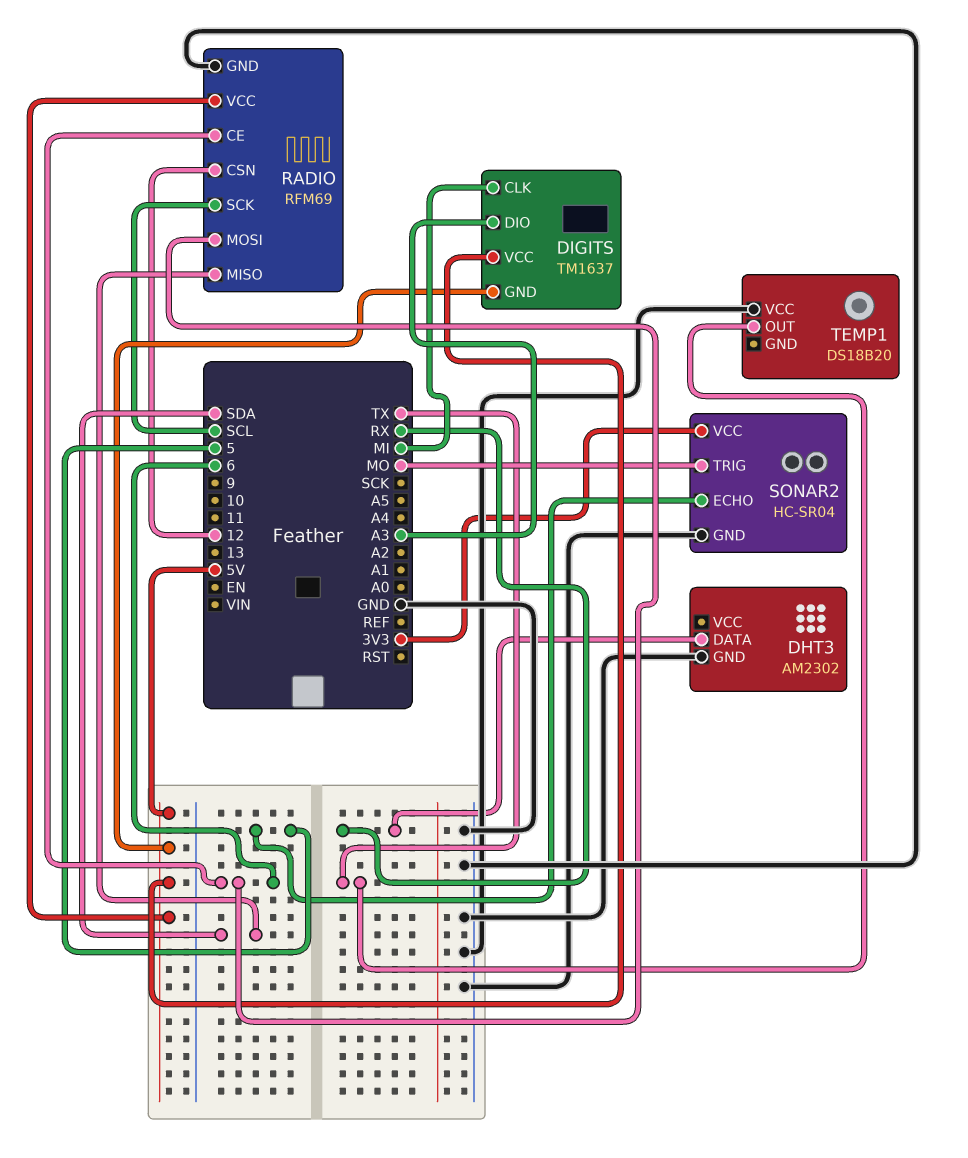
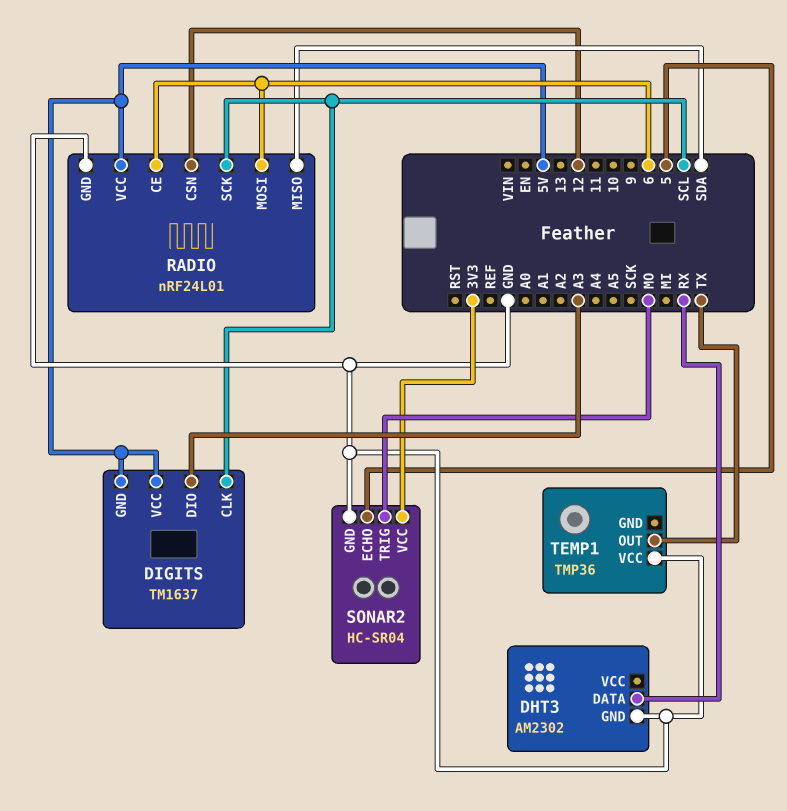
DIGITS pin CLK: MI -> SCL
RADIO: RFM69 -> nRF24L01
TEMP1: DS18B20 -> TMP36

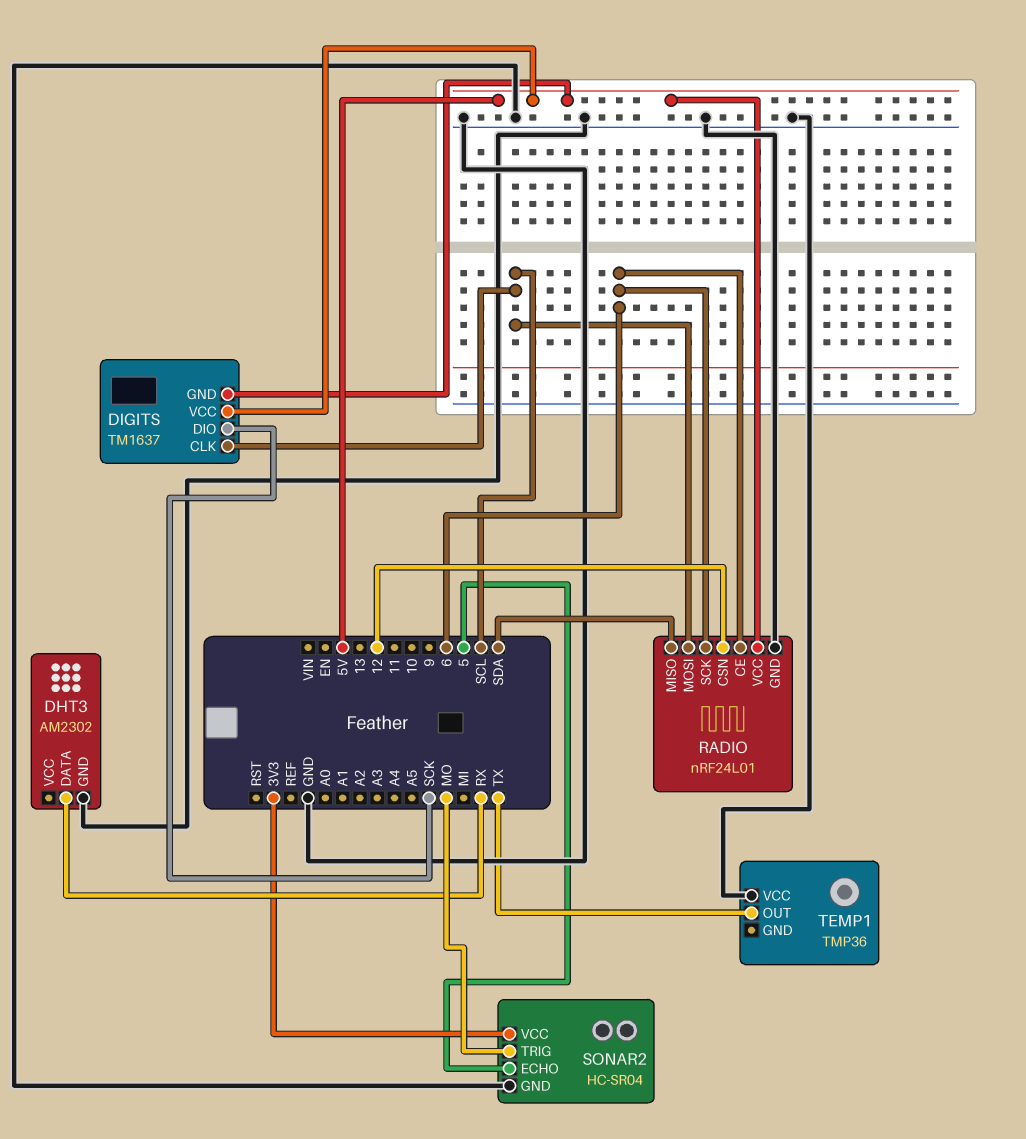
DIGITS pin DIO: A3 -> SCK
RADIO pin MOSI: 6 -> SCL
RADIO pin SCK: SCL -> 6

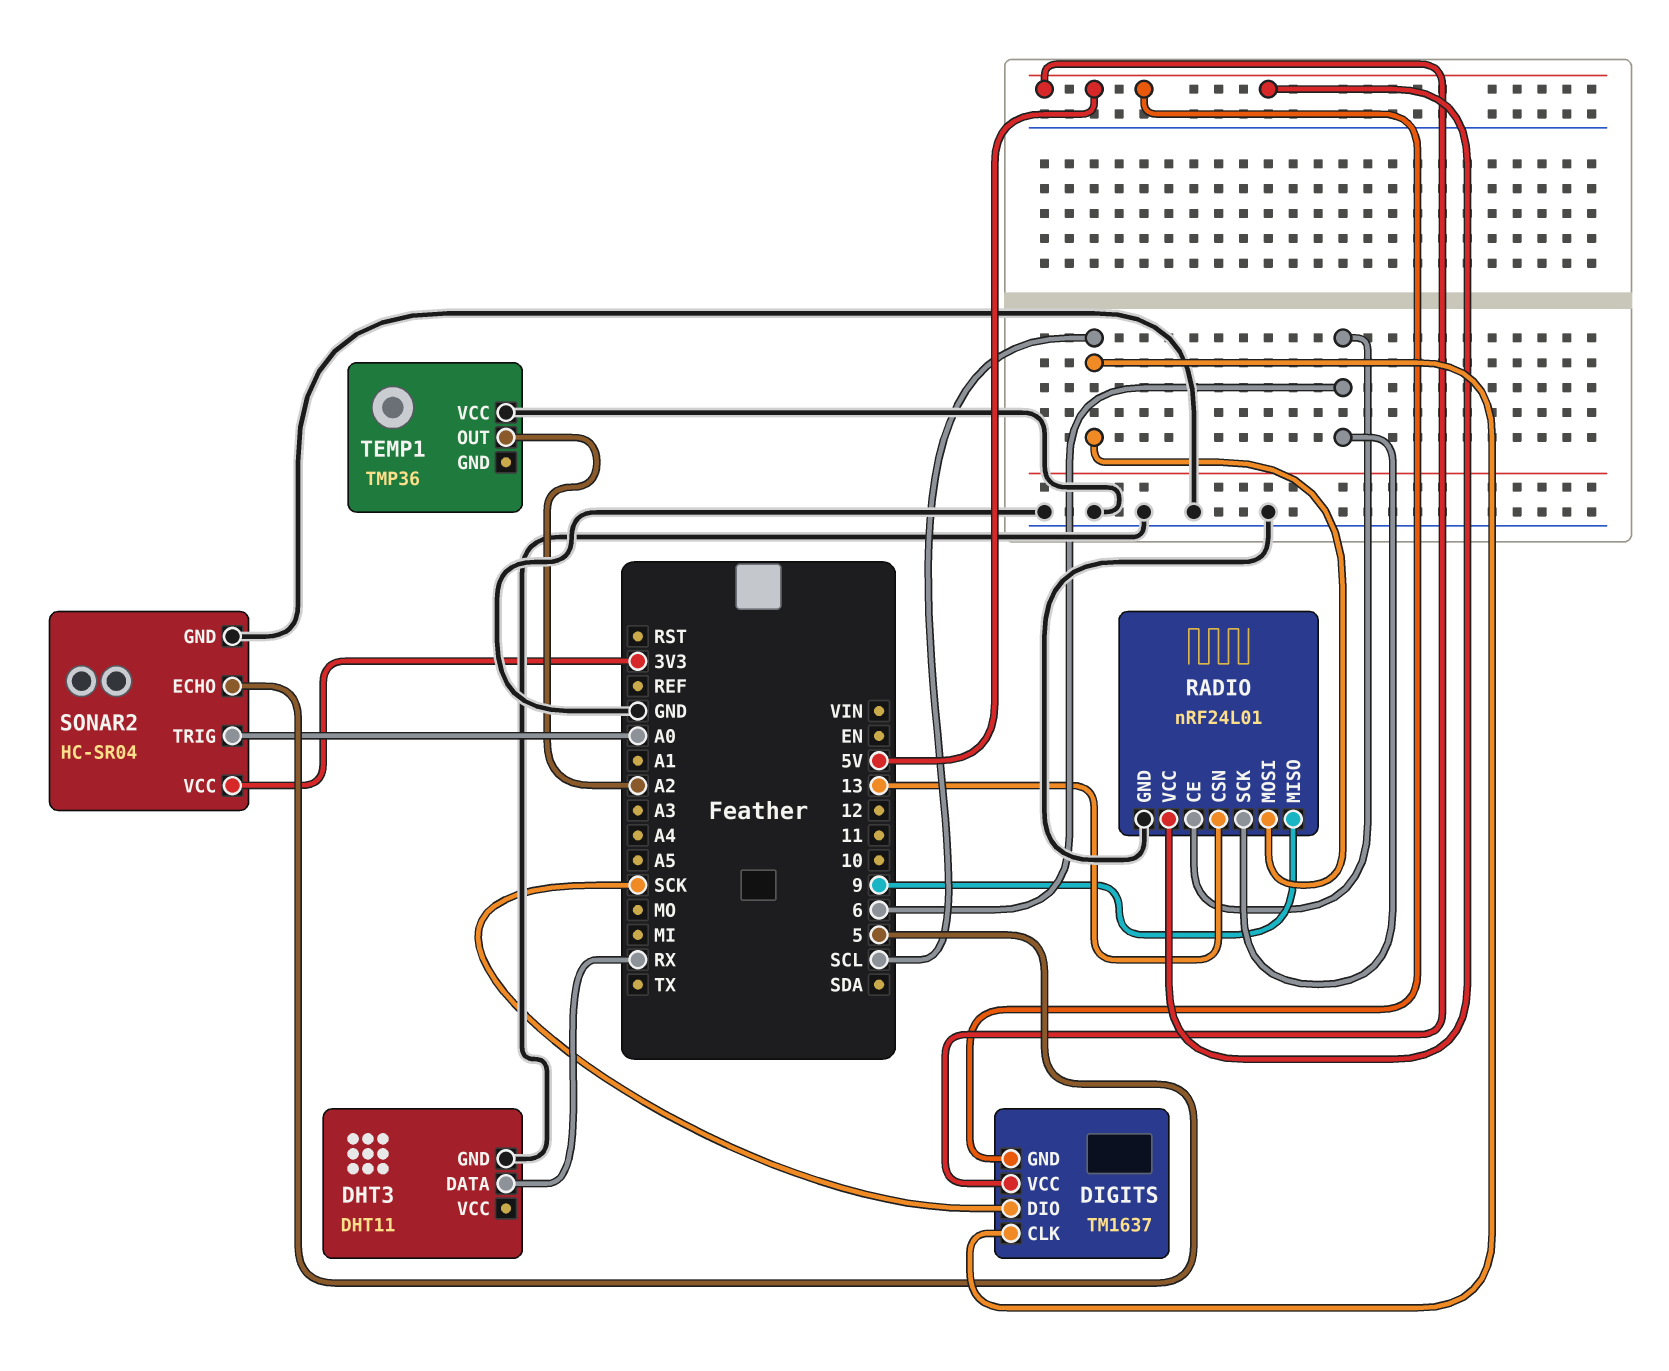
DHT3: AM2302 -> DHT11
RADIO pin CSN: 12 -> 13
RADIO pin MISO: SDA -> 9
SONAR2 pin TRIG: MO -> A0
TEMP1 pin OUT: TX -> A2

